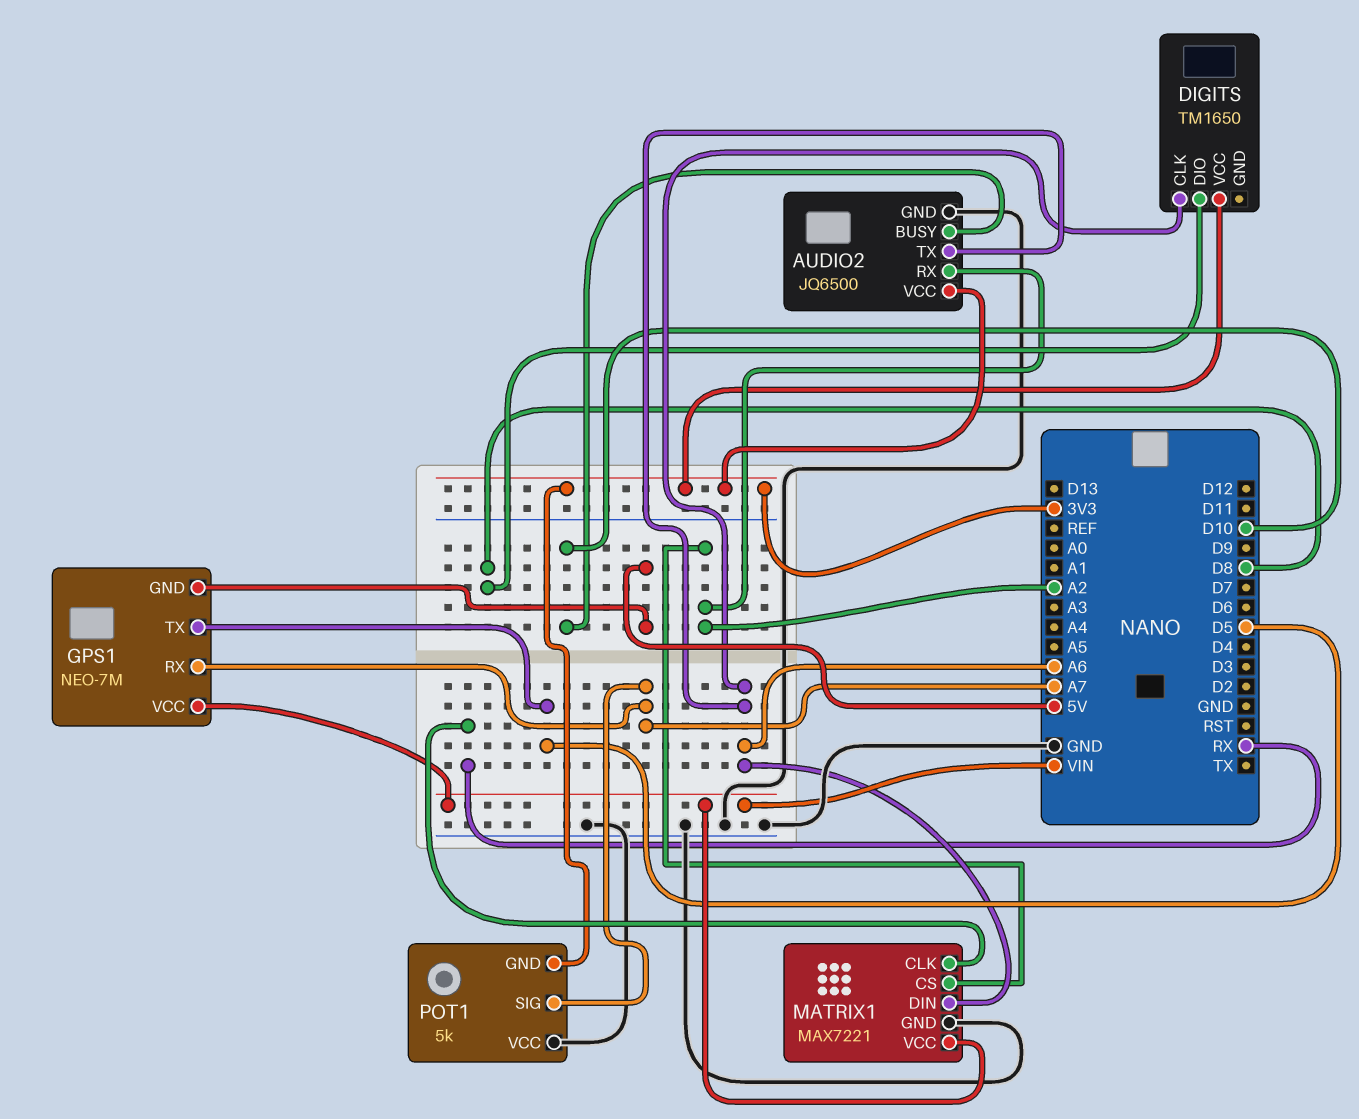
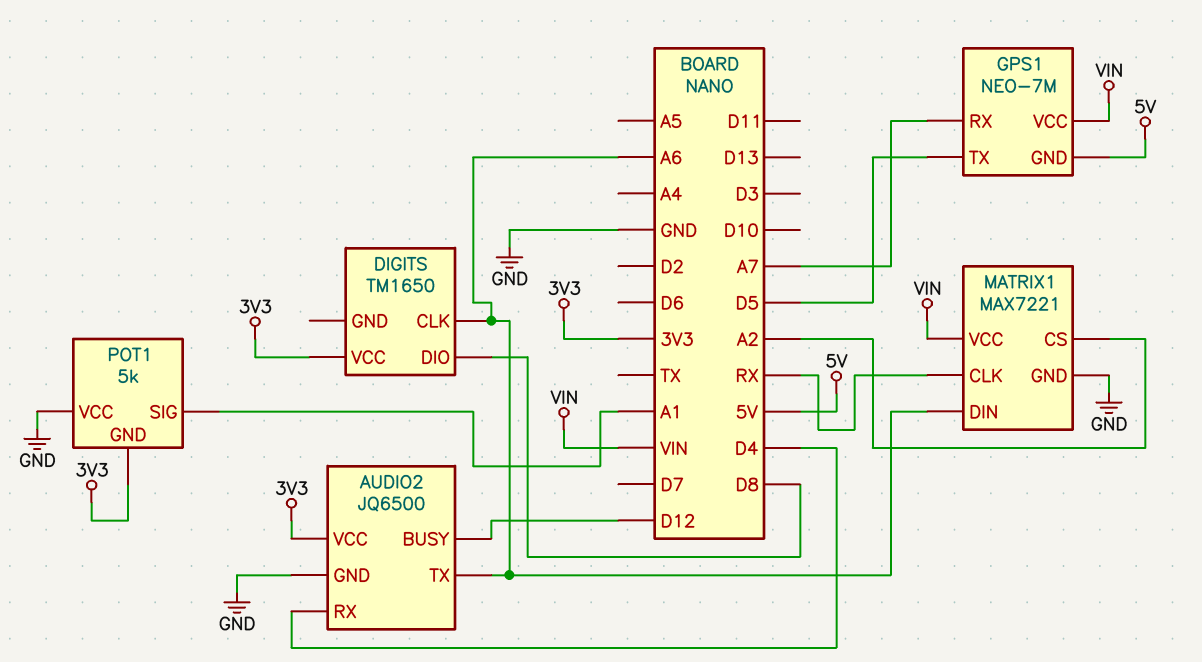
AUDIO2 pin BUSY: D10 -> D12
AUDIO2 pin RX: A2 -> D4
POT1 pin SIG: A7 -> A1

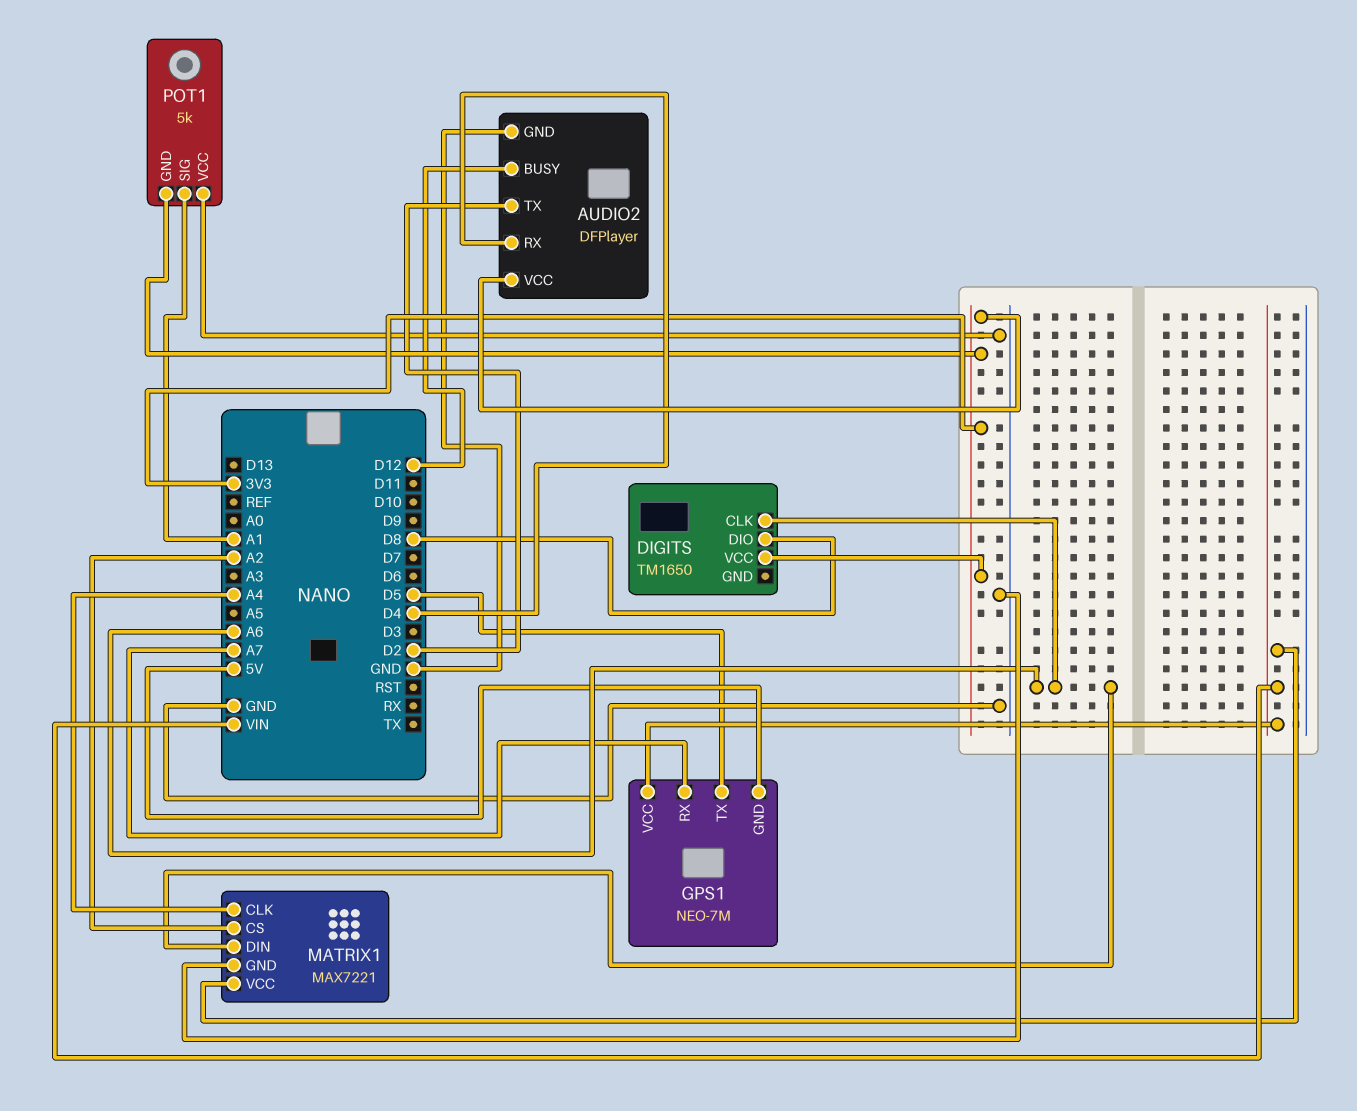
AUDIO2: JQ6500 -> DFPlayer
AUDIO2 pin TX: A6 -> D2
MATRIX1 pin CLK: RX -> A4

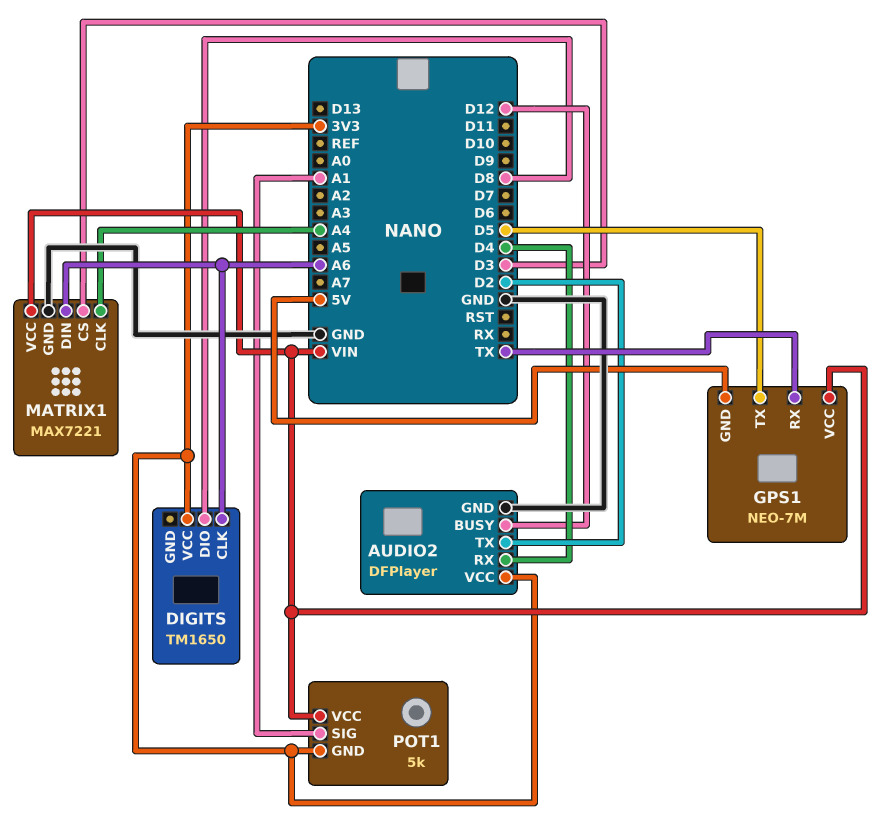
GPS1 pin RX: A7 -> TX
MATRIX1 pin CS: A2 -> D3
POT1 pin VCC: GND -> VIN

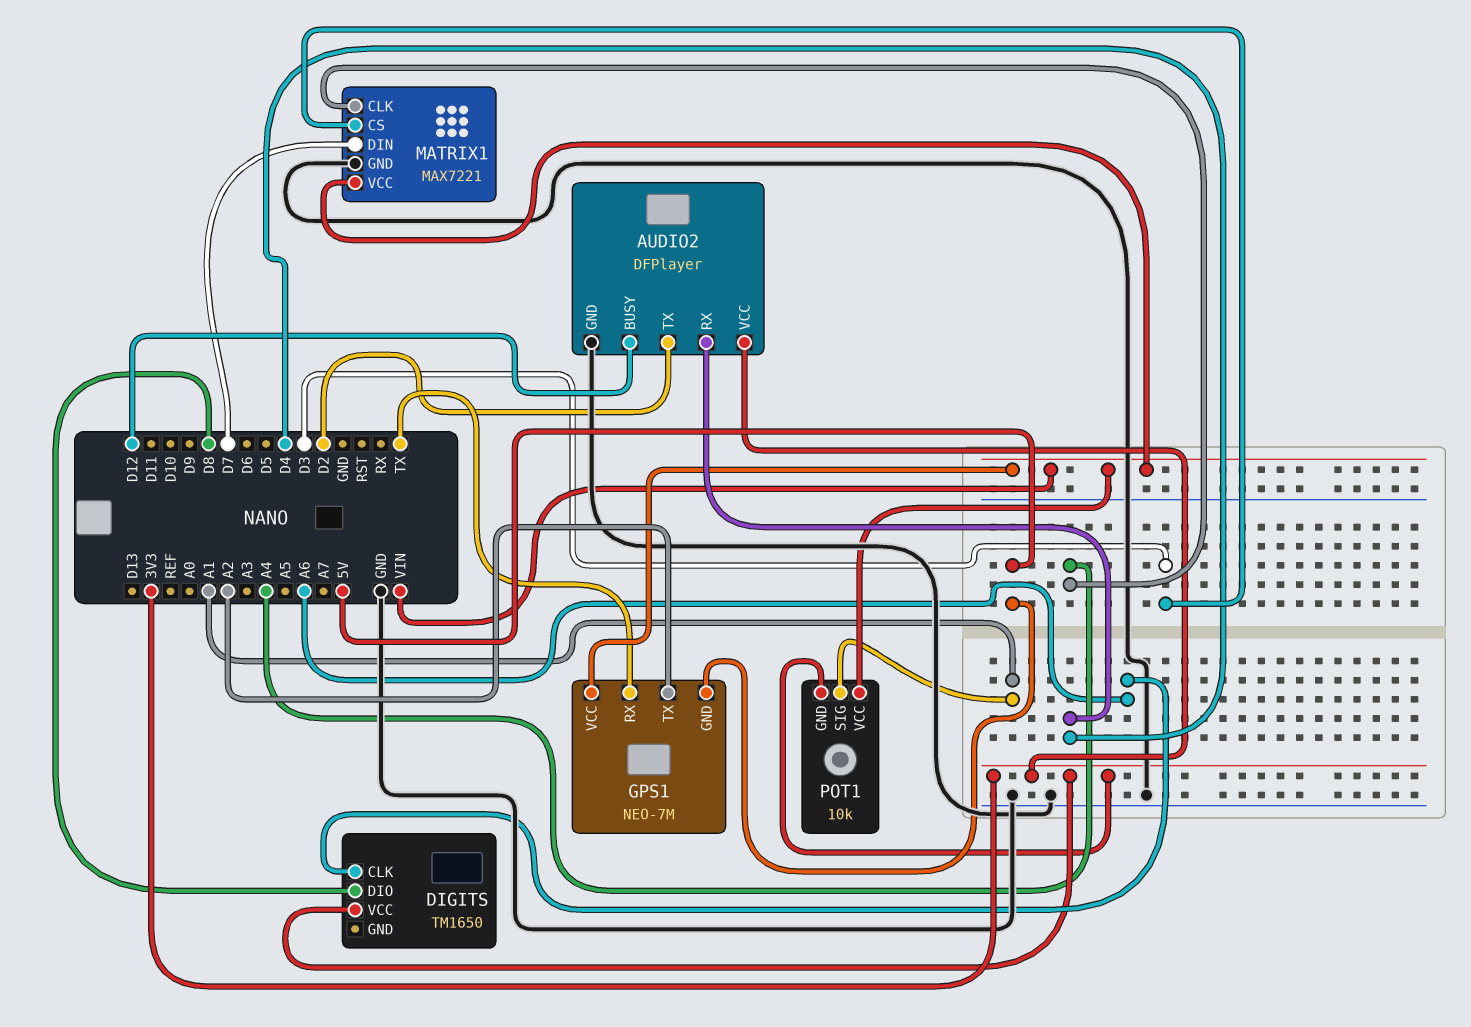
GPS1 pin TX: D5 -> A2
MATRIX1 pin DIN: A6 -> D7
POT1: 5k -> 10k

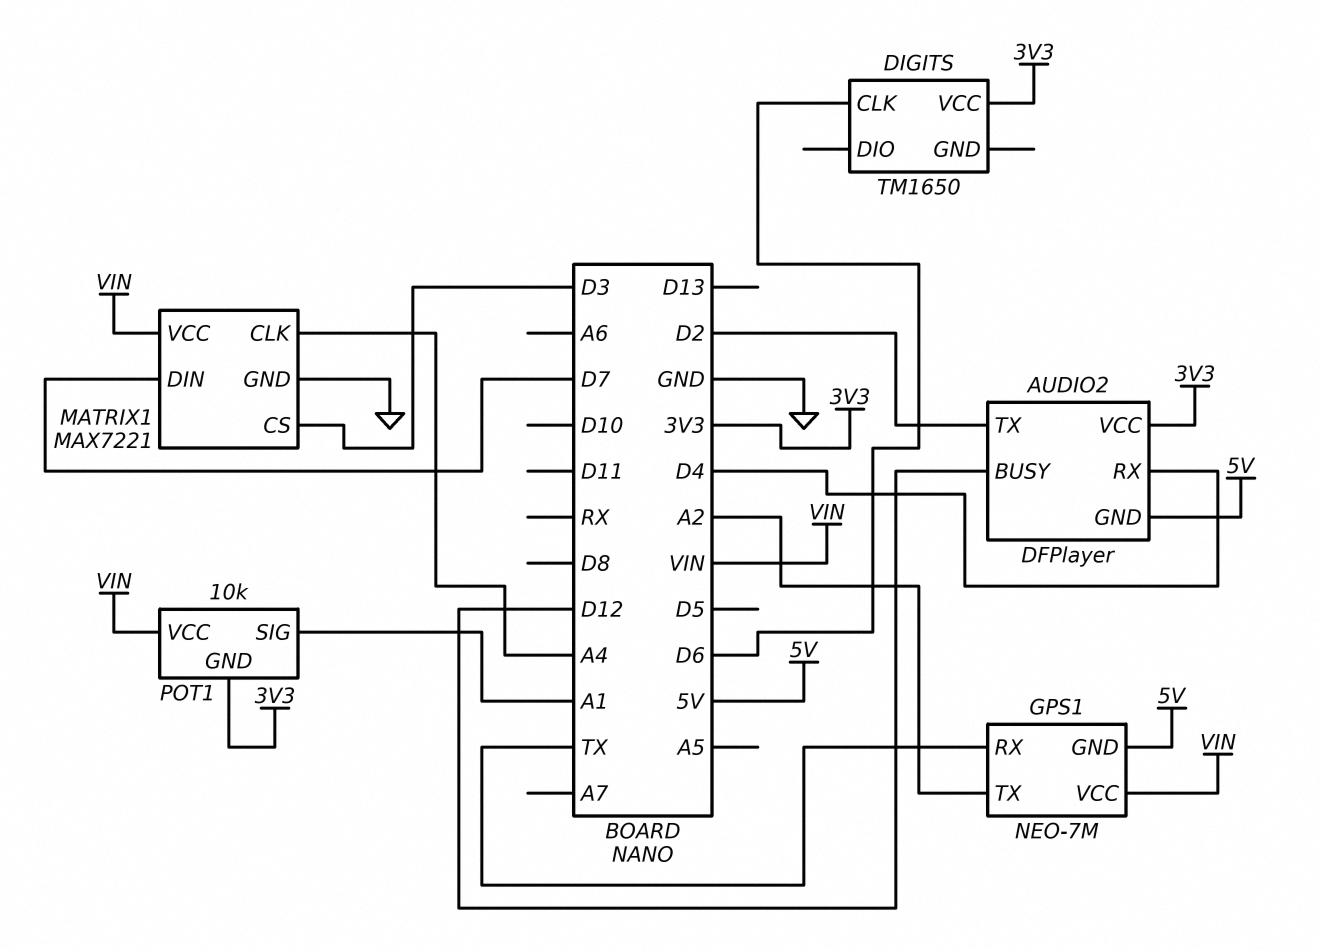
AUDIO2 pin GND: GND -> 5V
DIGITS pin CLK: A6 -> D6
DIGITS pin DIO: D8 -> none

